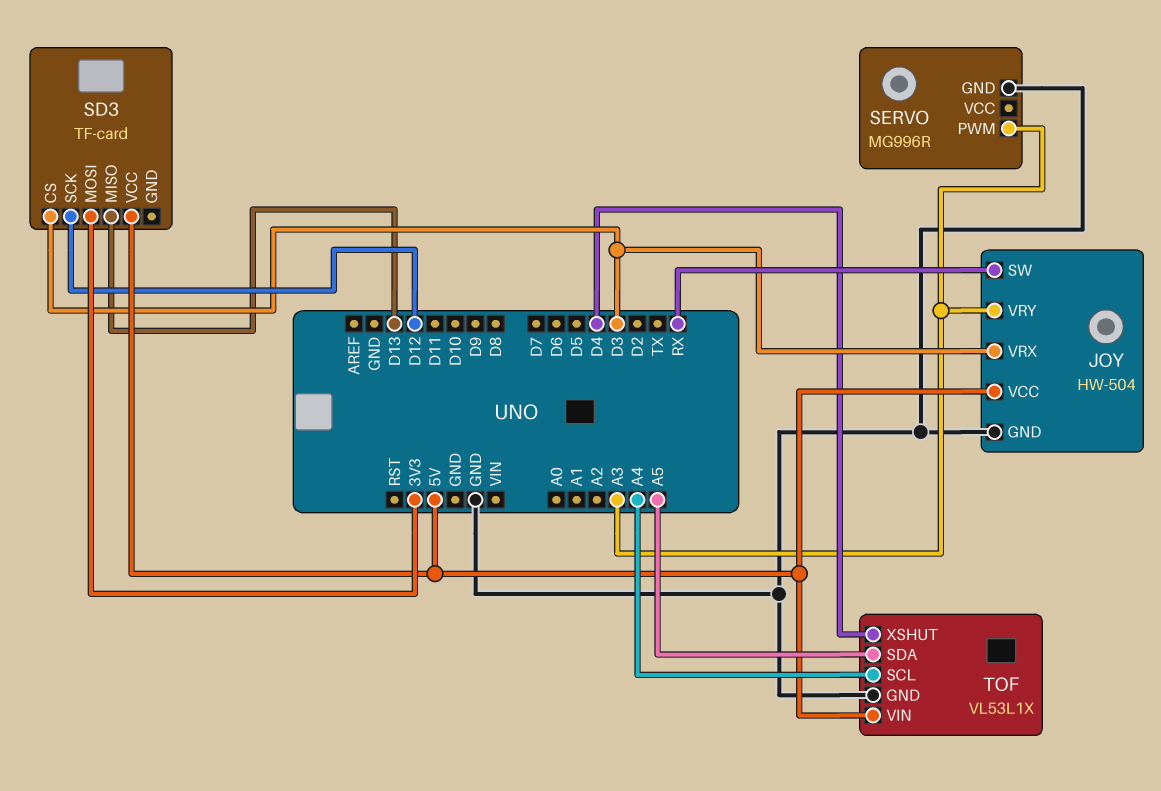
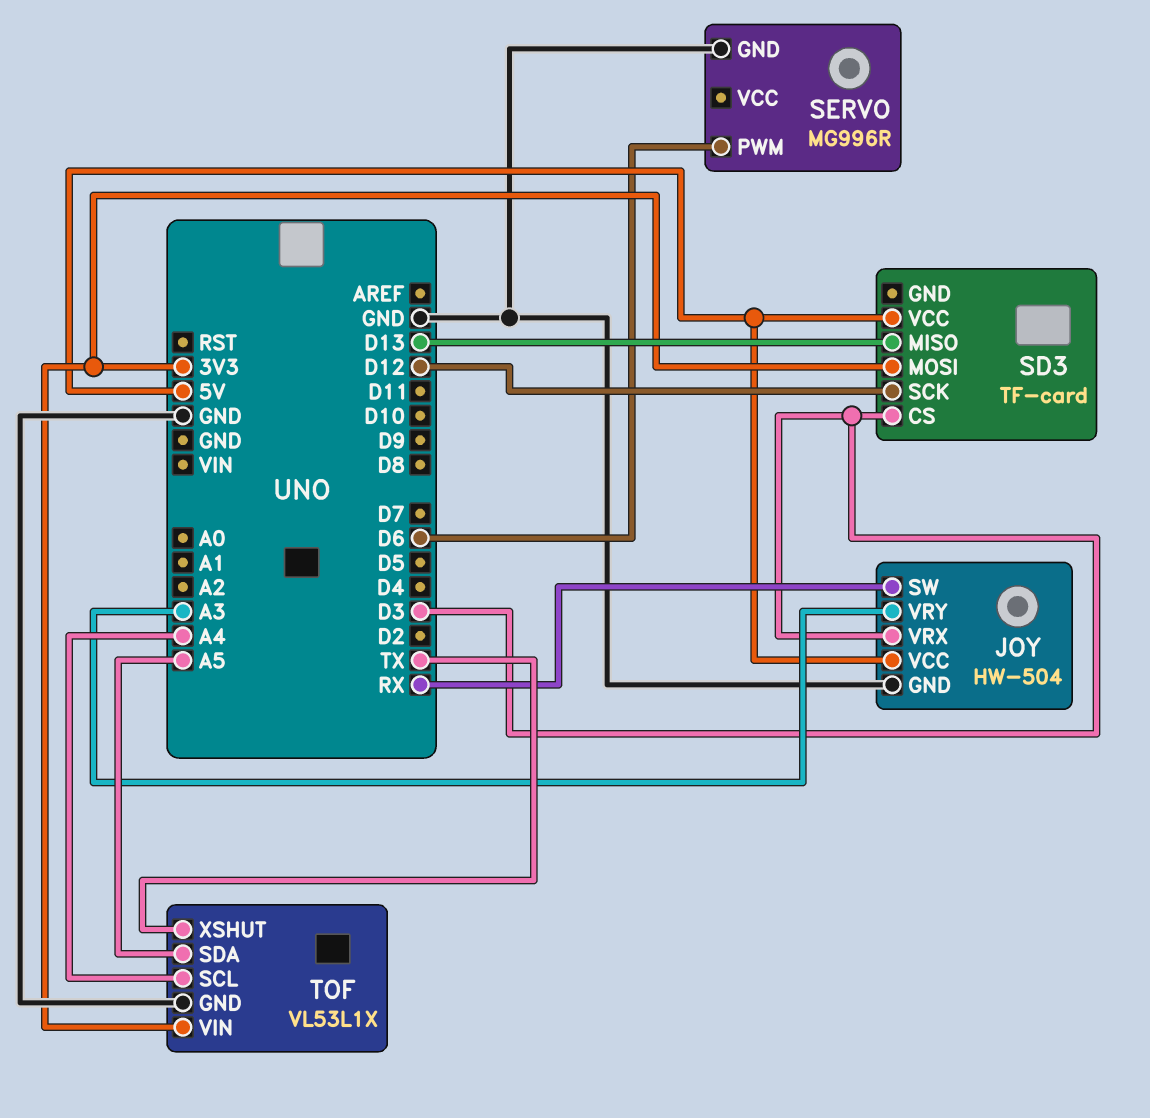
SERVO pin PWM: A3 -> D6
TOF pin VIN: 5V -> 3V3
TOF pin XSHUT: D4 -> TX

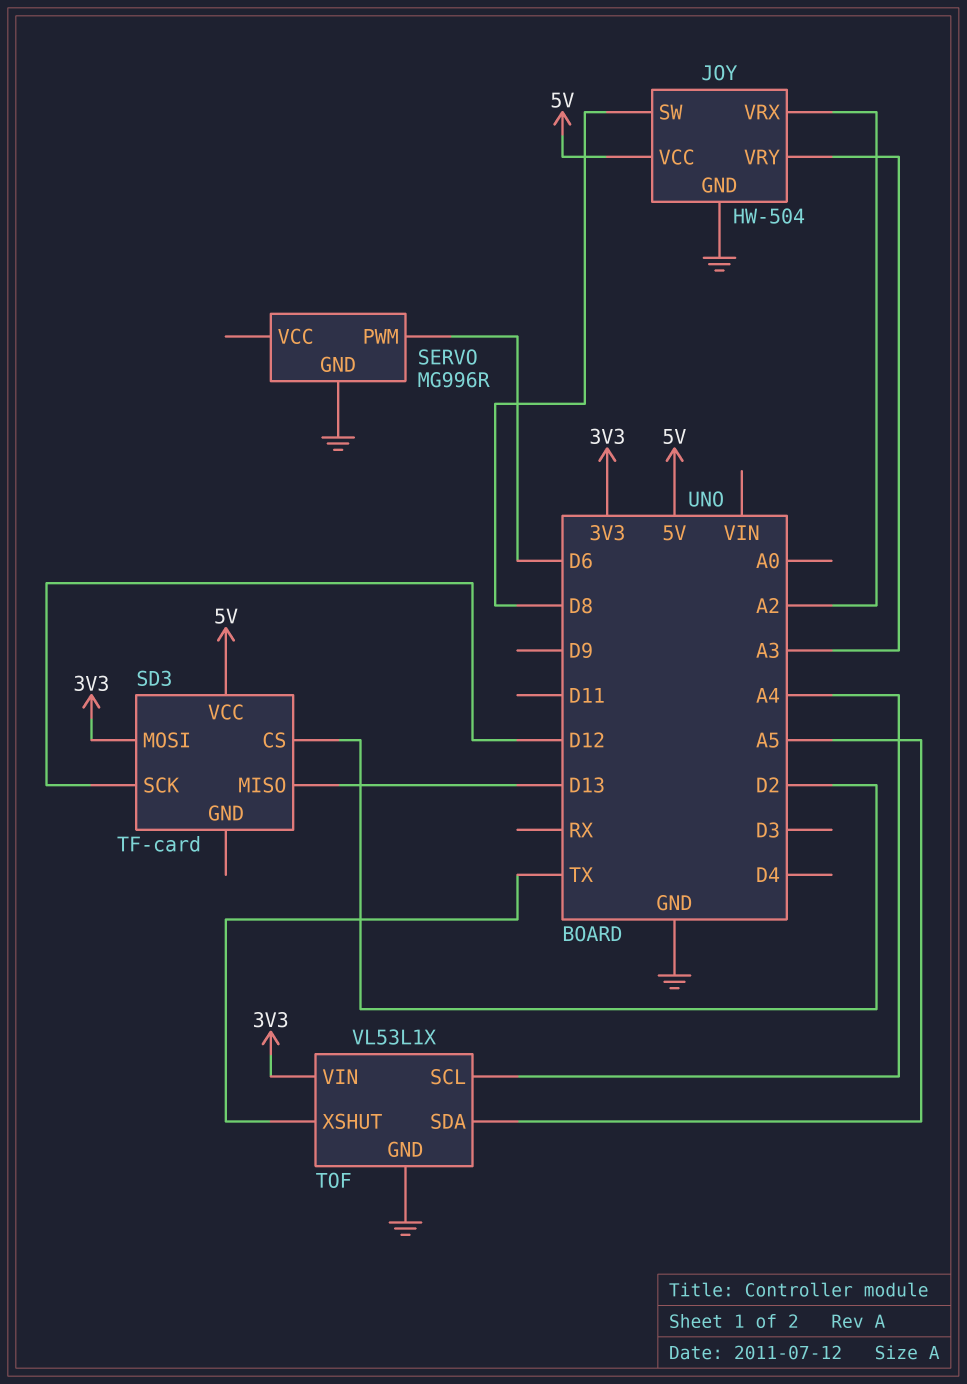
JOY pin SW: RX -> D8
JOY pin VRX: D3 -> A2
SD3 pin CS: D3 -> D2

